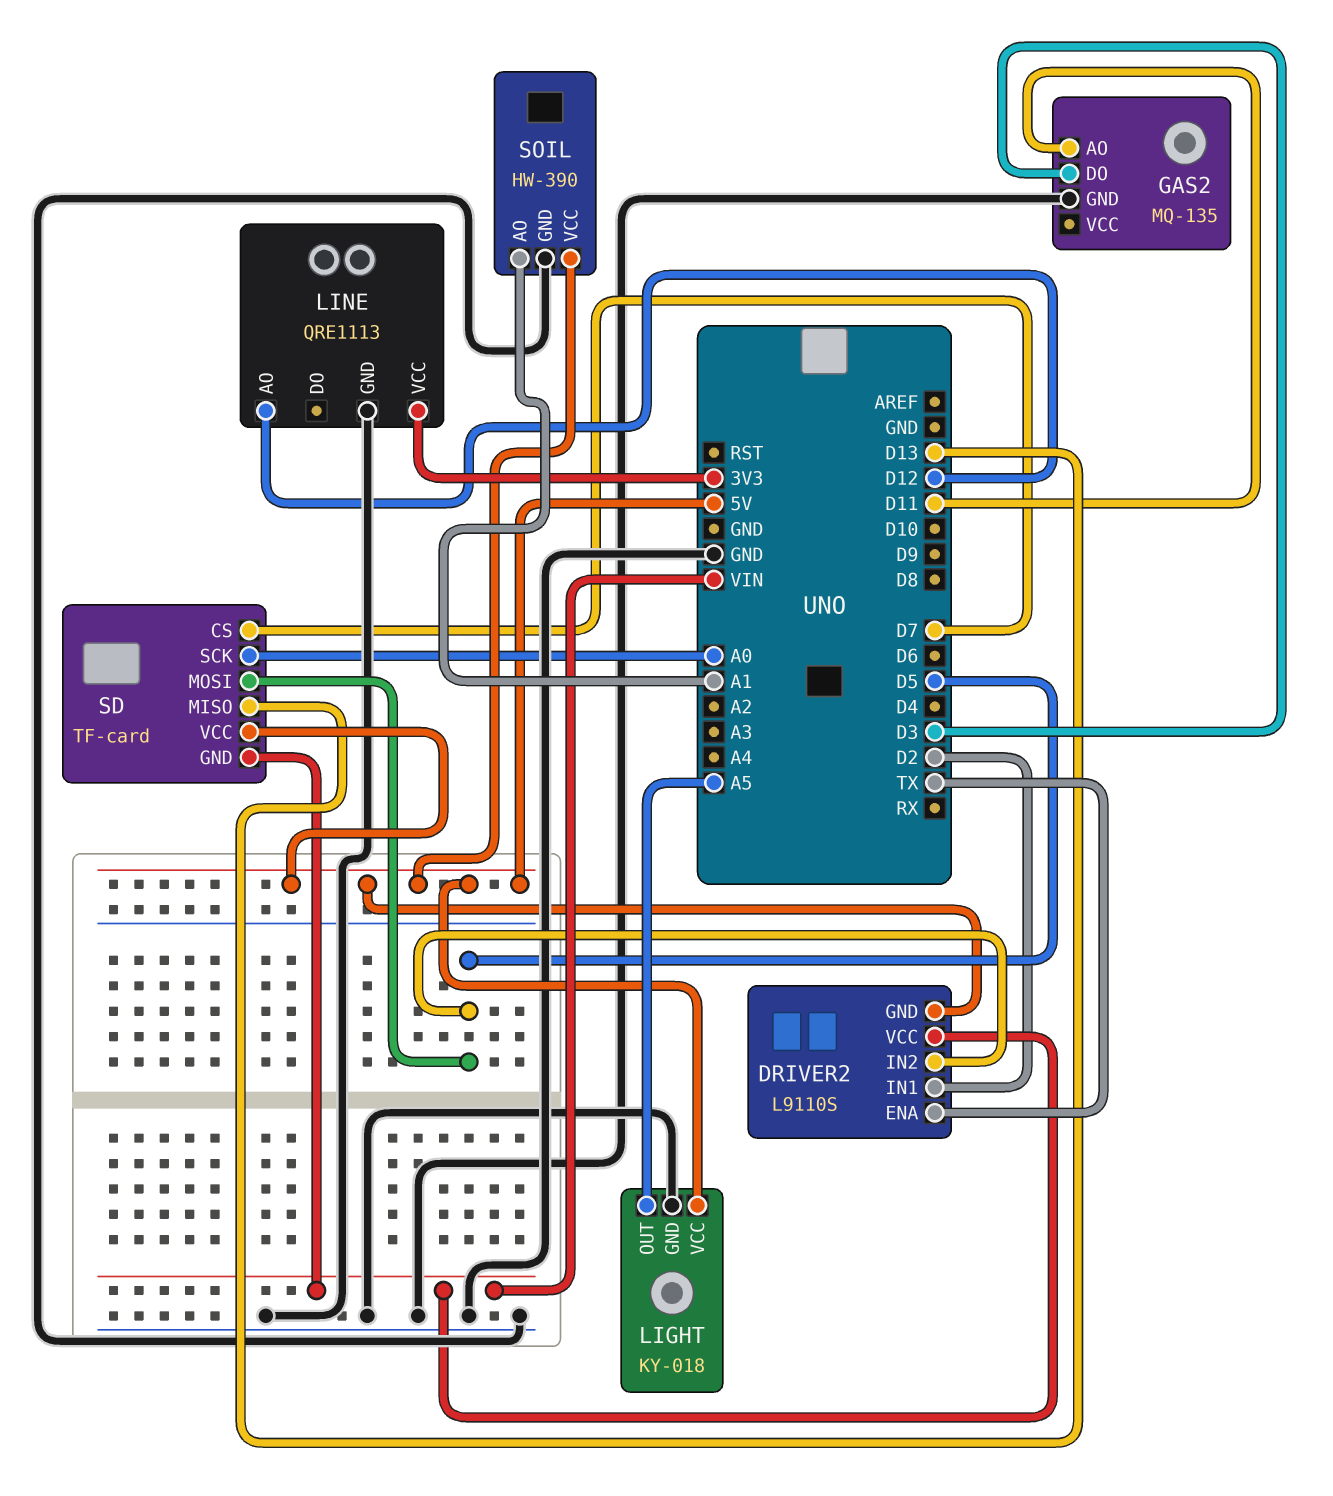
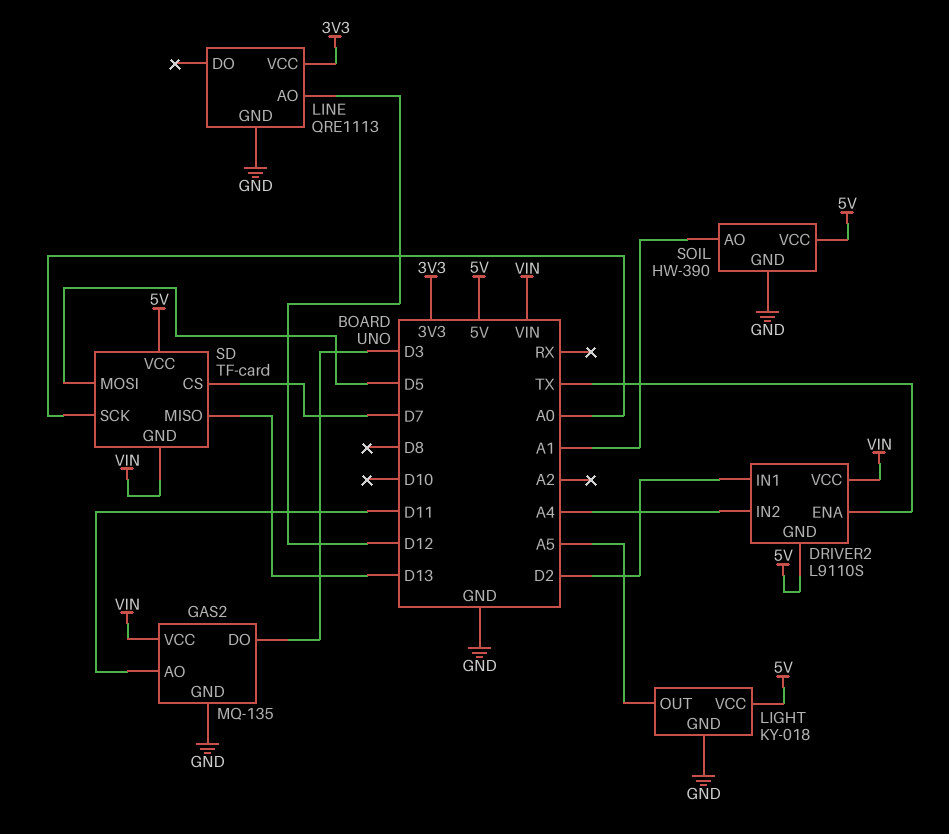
DRIVER2 pin IN2: D5 -> A4
GAS2 pin VCC: none -> VIN

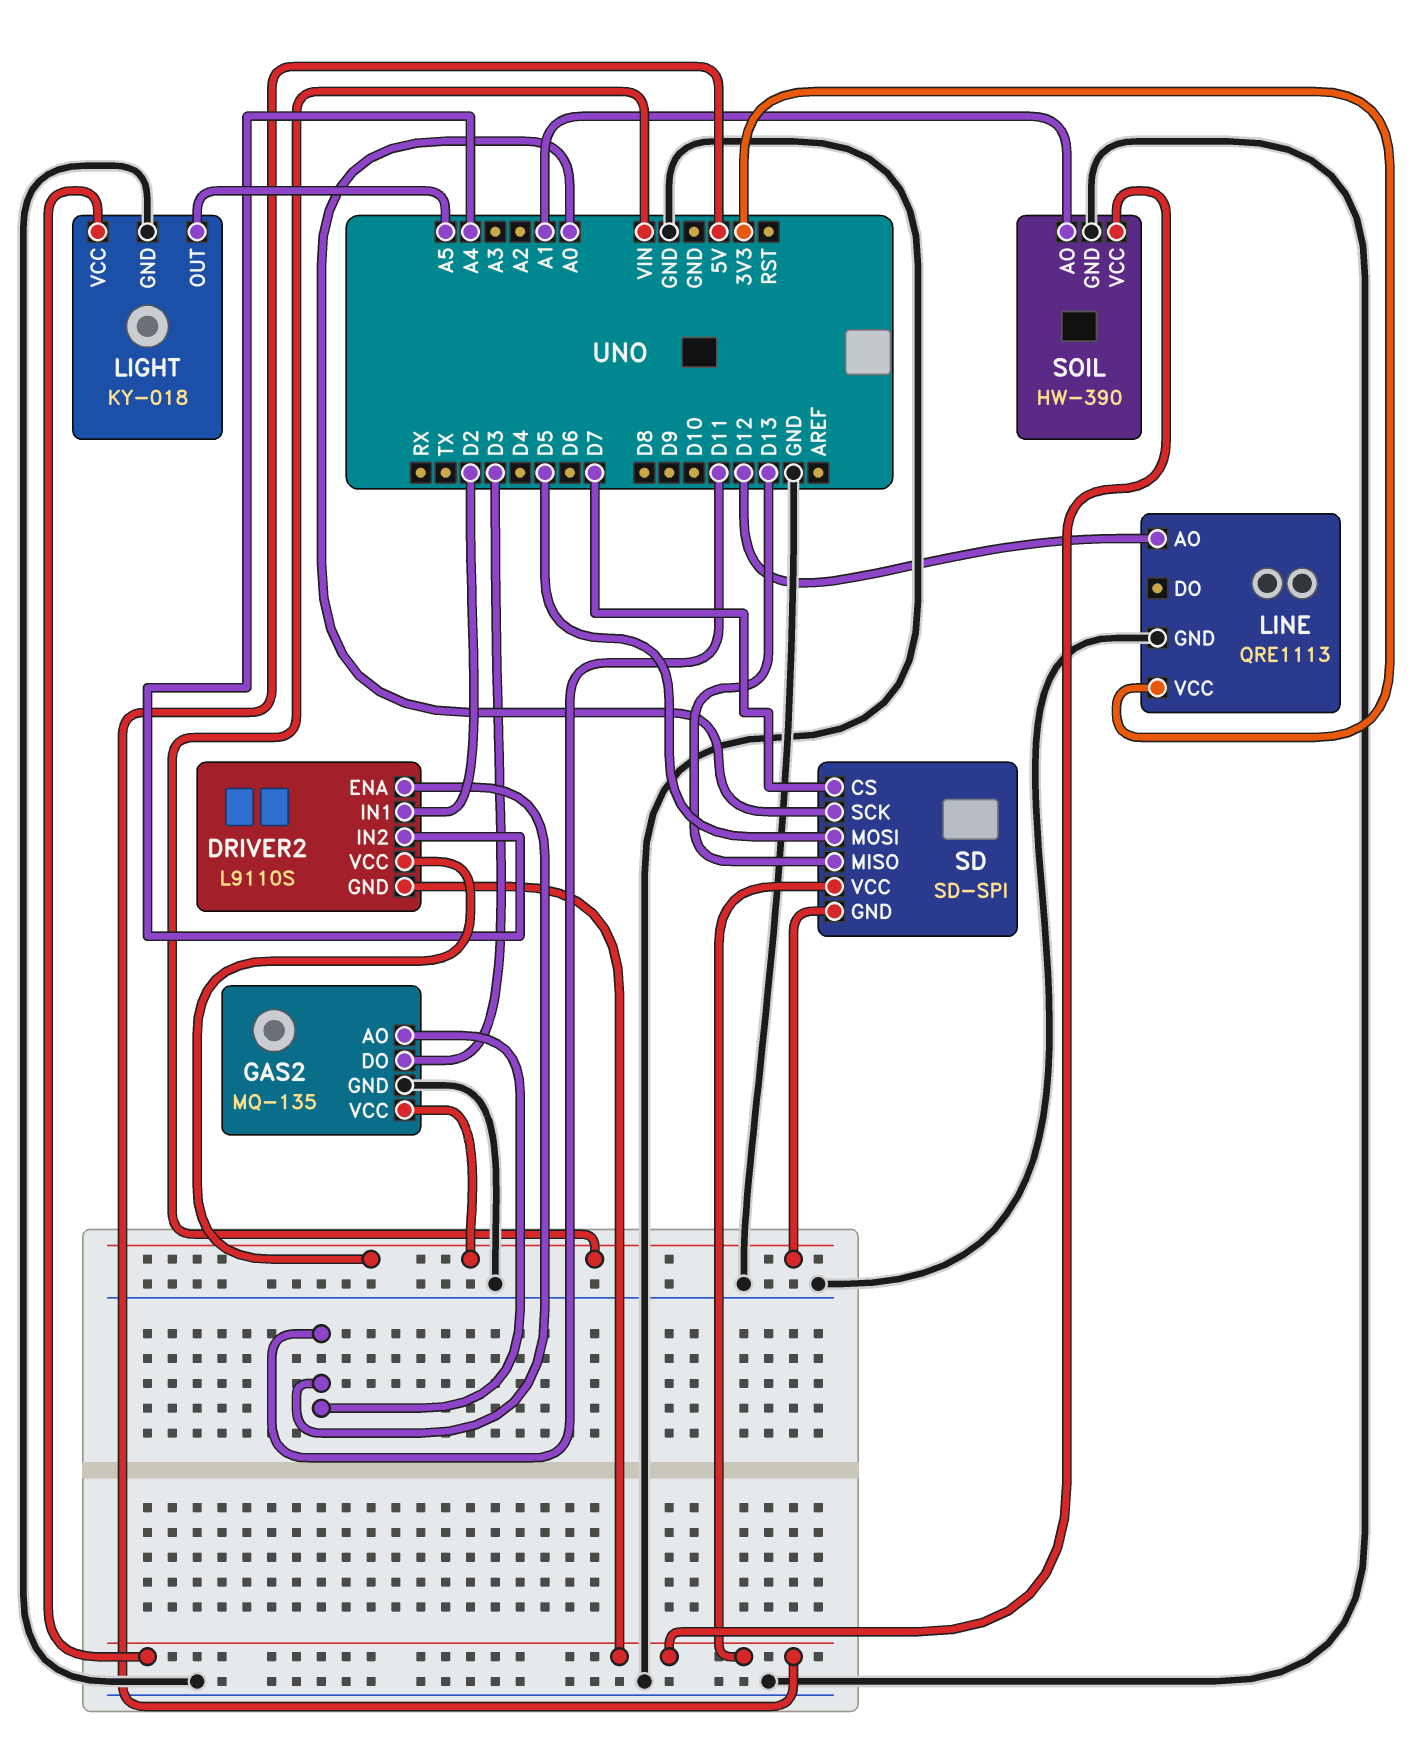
DRIVER2 pin ENA: TX -> D11
SD: TF-card -> SD-SPI

